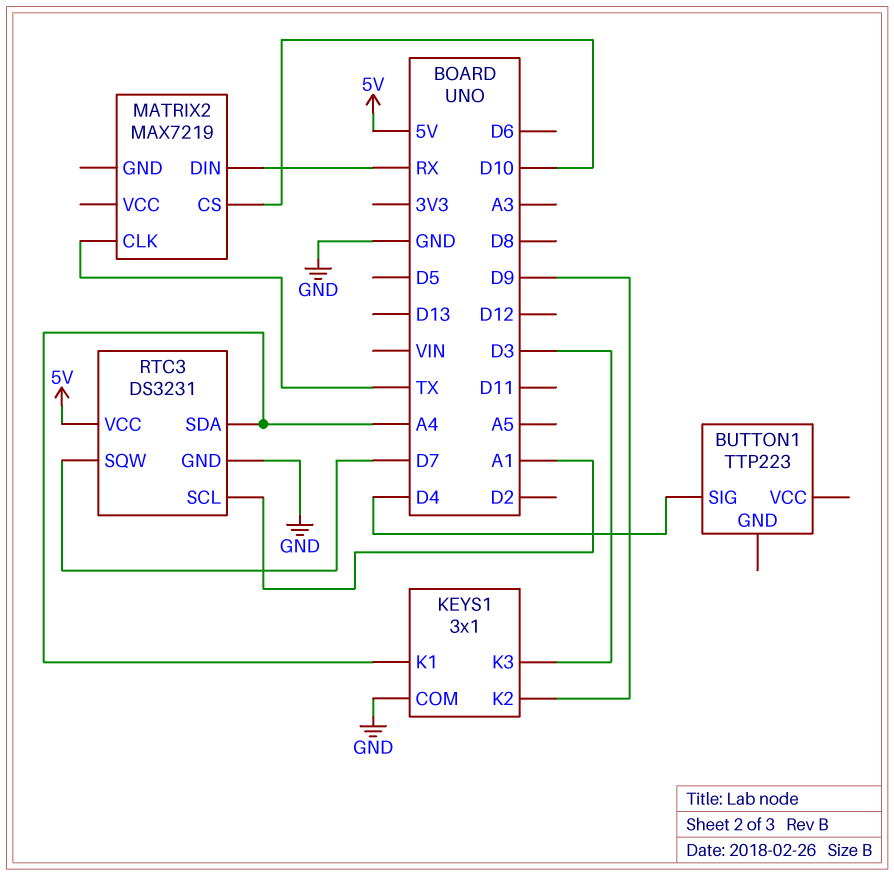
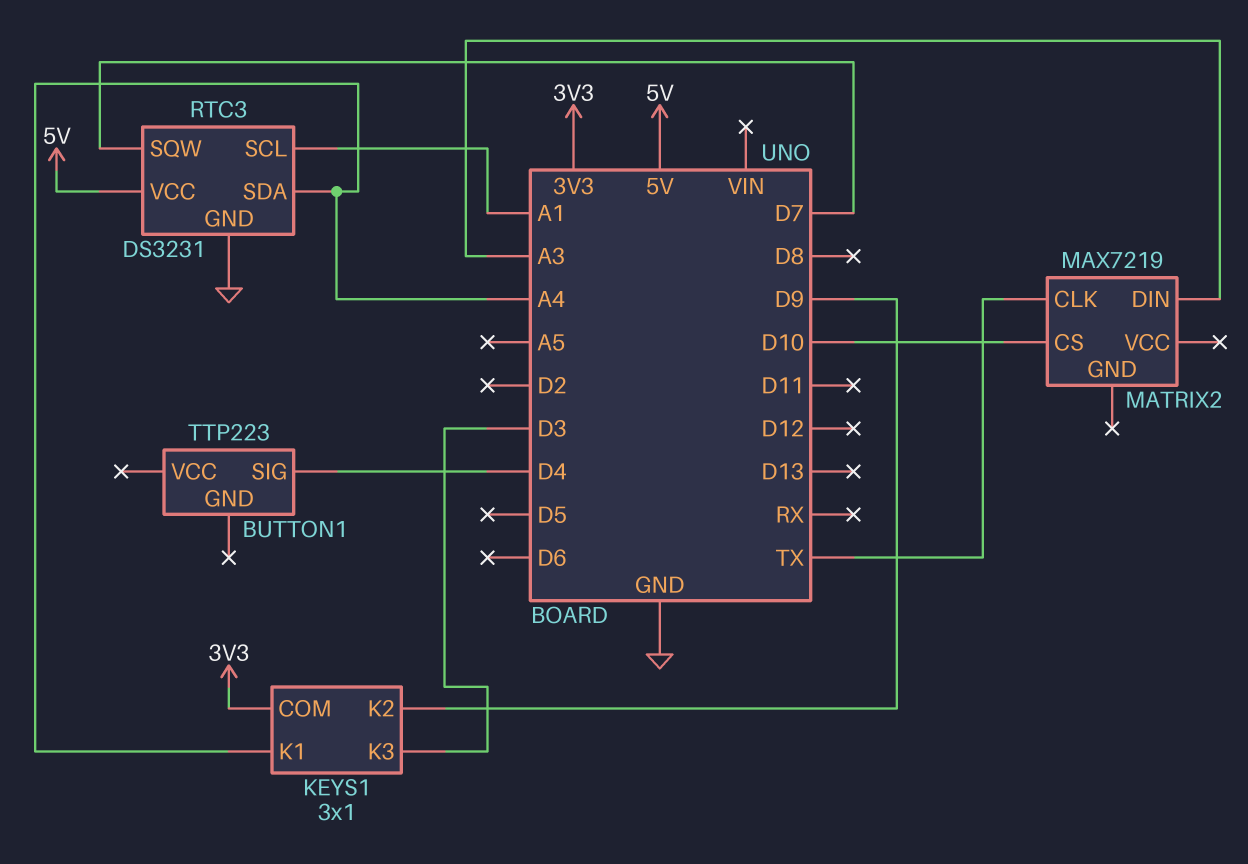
KEYS1 pin COM: GND -> 3V3
MATRIX2 pin DIN: RX -> A3

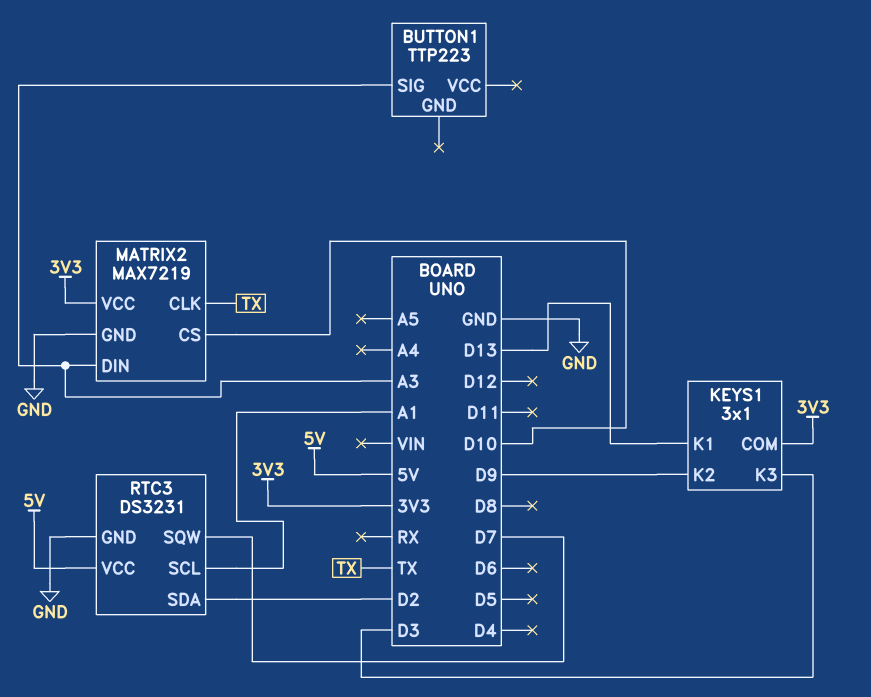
BUTTON1 pin SIG: D4 -> A3
KEYS1 pin K1: A4 -> D13
MATRIX2 pin GND: none -> GND
MATRIX2 pin VCC: none -> 3V3
RTC3 pin SDA: A4 -> D2

